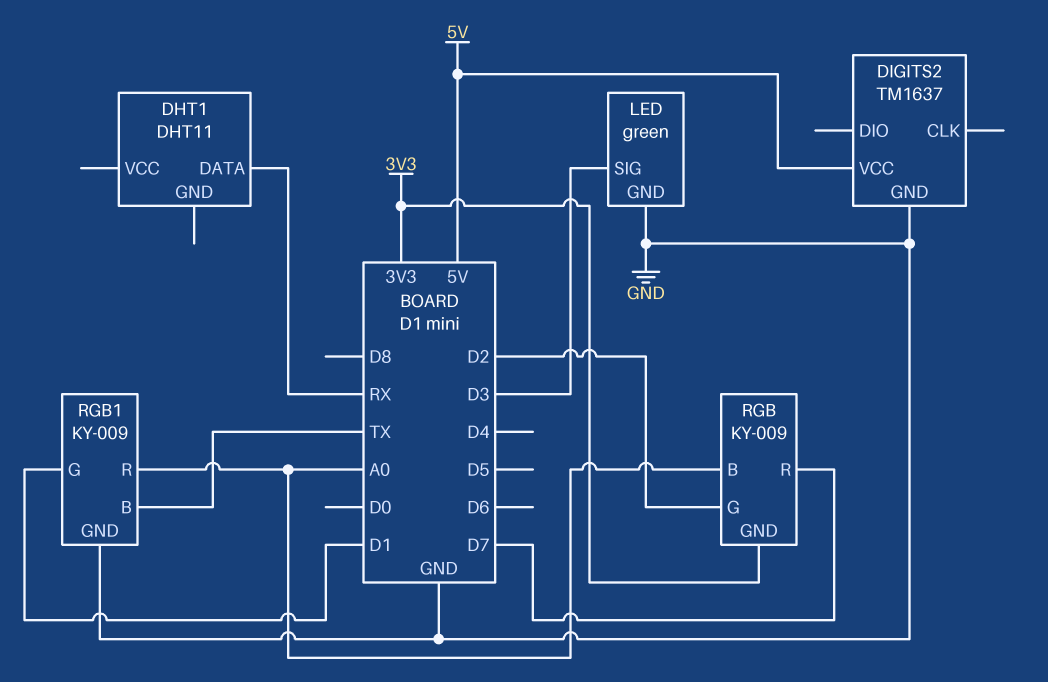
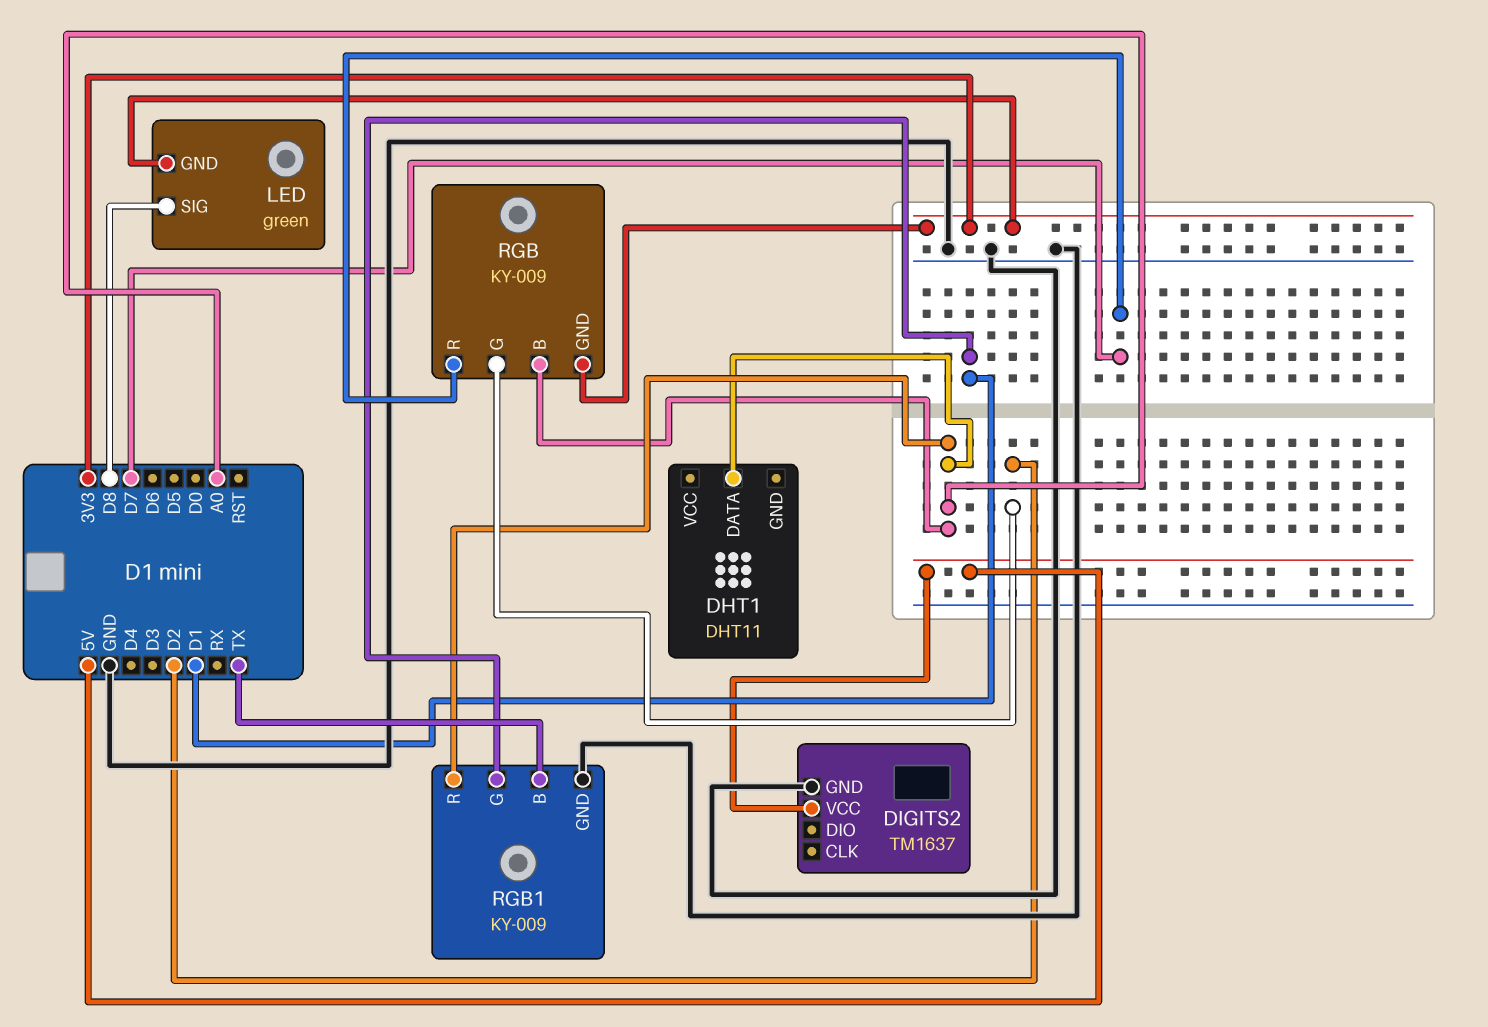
DHT1 pin DATA: RX -> A0
LED pin GND: GND -> 3V3
LED pin SIG: D3 -> D8

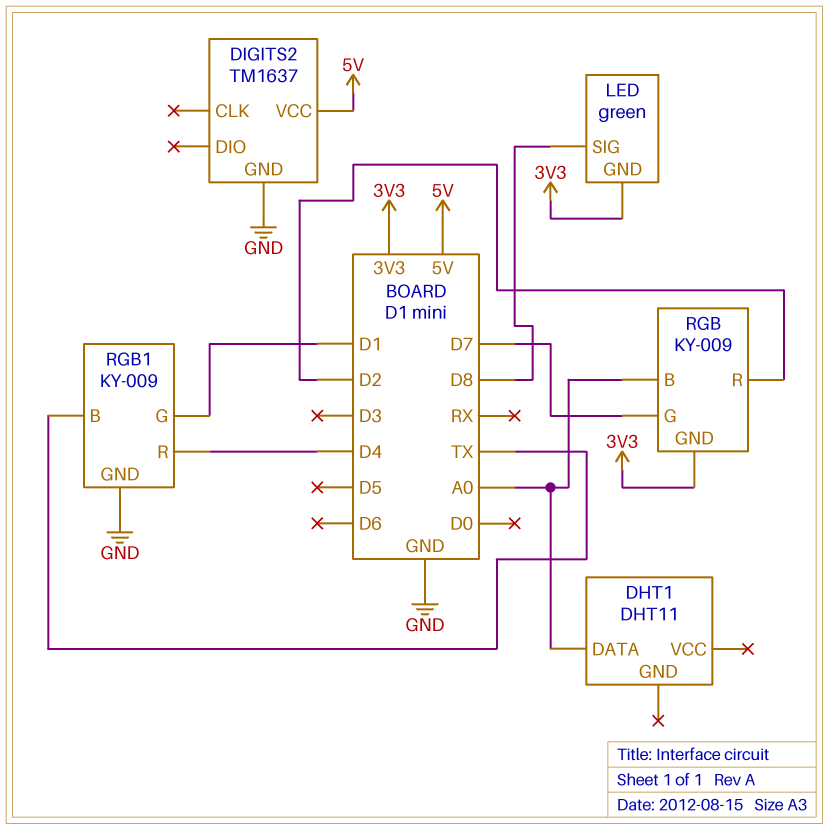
RGB pin G: D2 -> D7
RGB pin R: D7 -> D2
RGB1 pin R: A0 -> D4

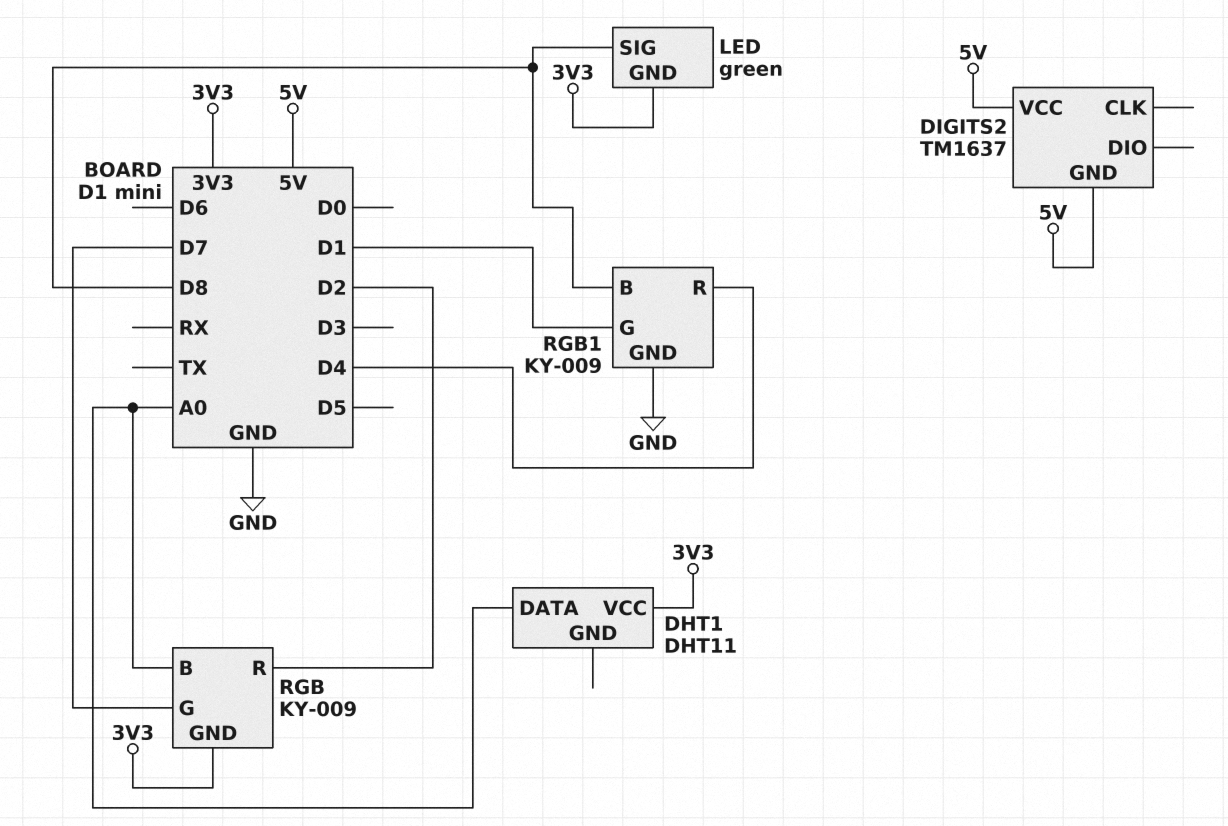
DHT1 pin VCC: none -> 3V3
DIGITS2 pin GND: GND -> 5V
RGB1 pin B: TX -> D8

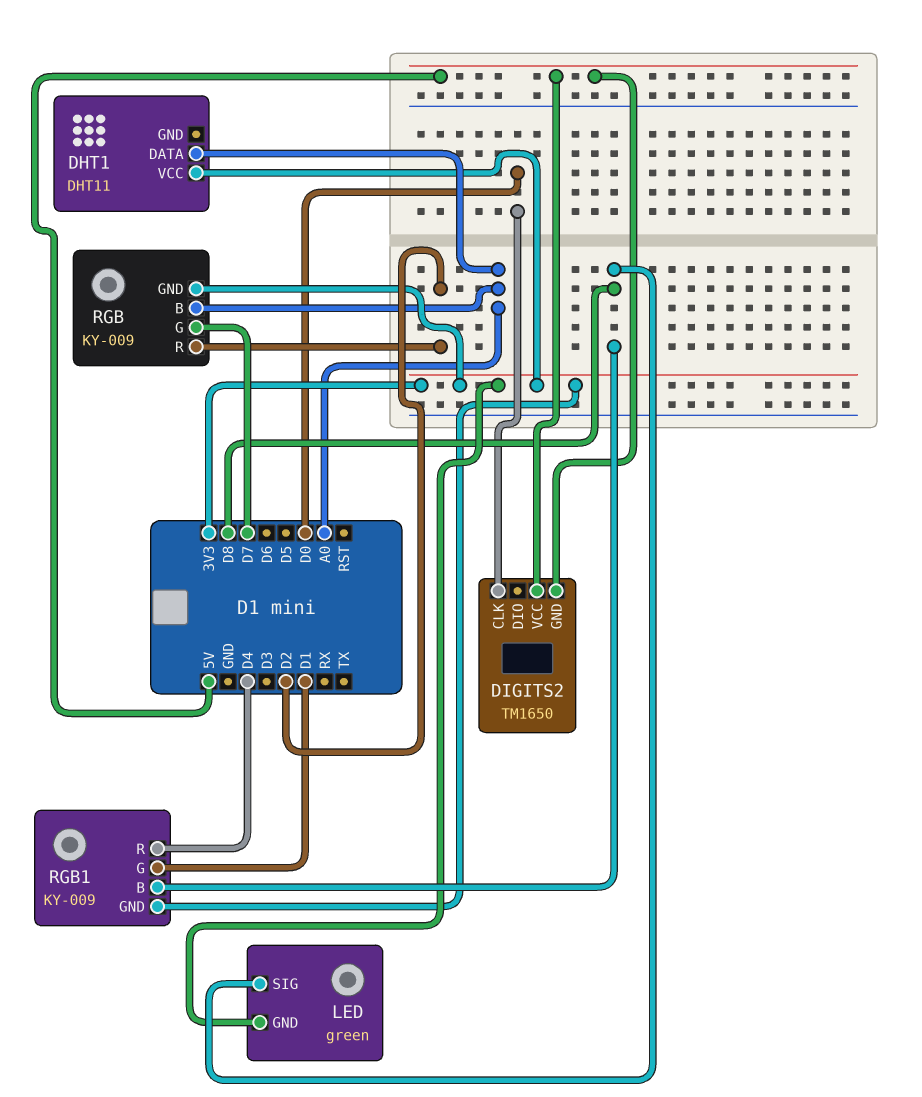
DIGITS2: TM1637 -> TM1650
DIGITS2 pin CLK: none -> D0
RGB1 pin GND: GND -> 3V3

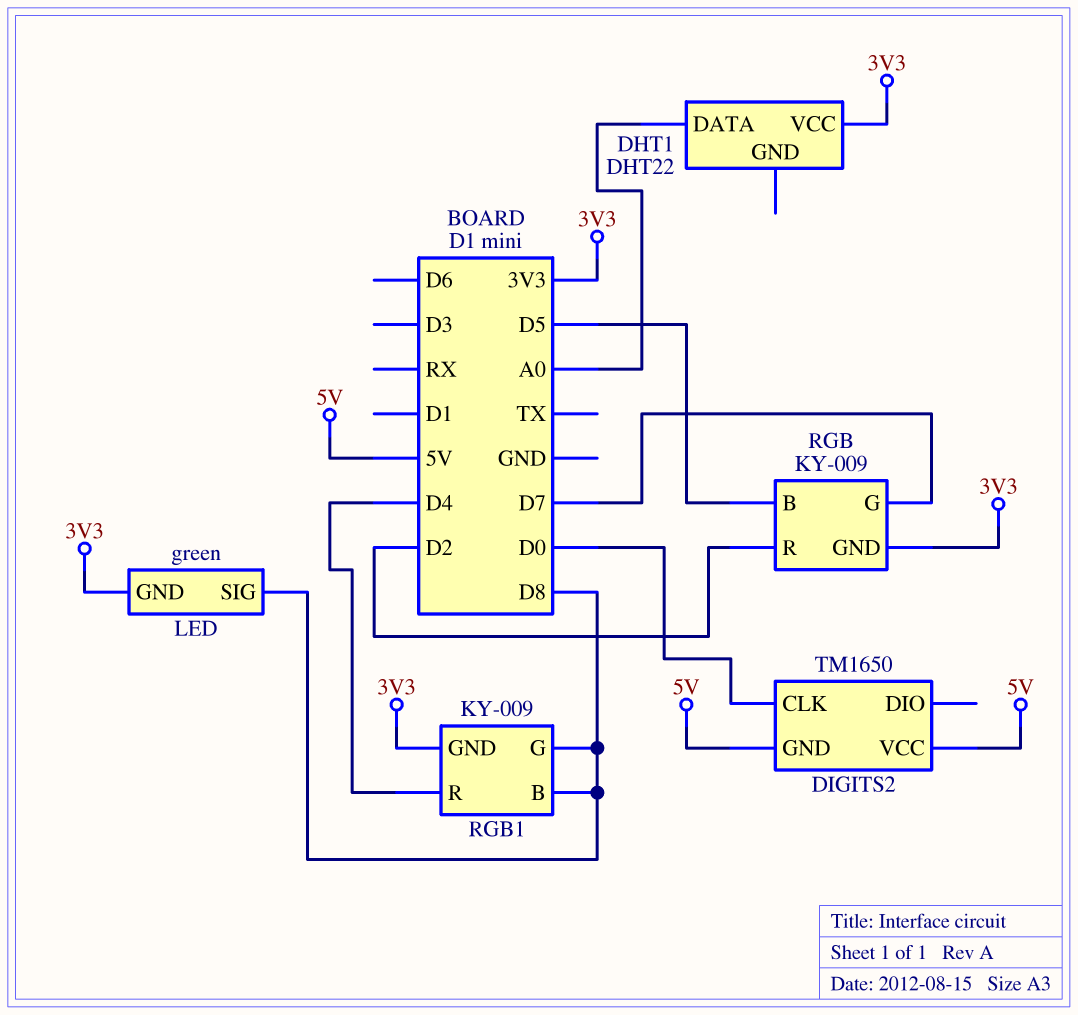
DHT1: DHT11 -> DHT22
RGB pin B: A0 -> D5
RGB1 pin G: D1 -> D8

